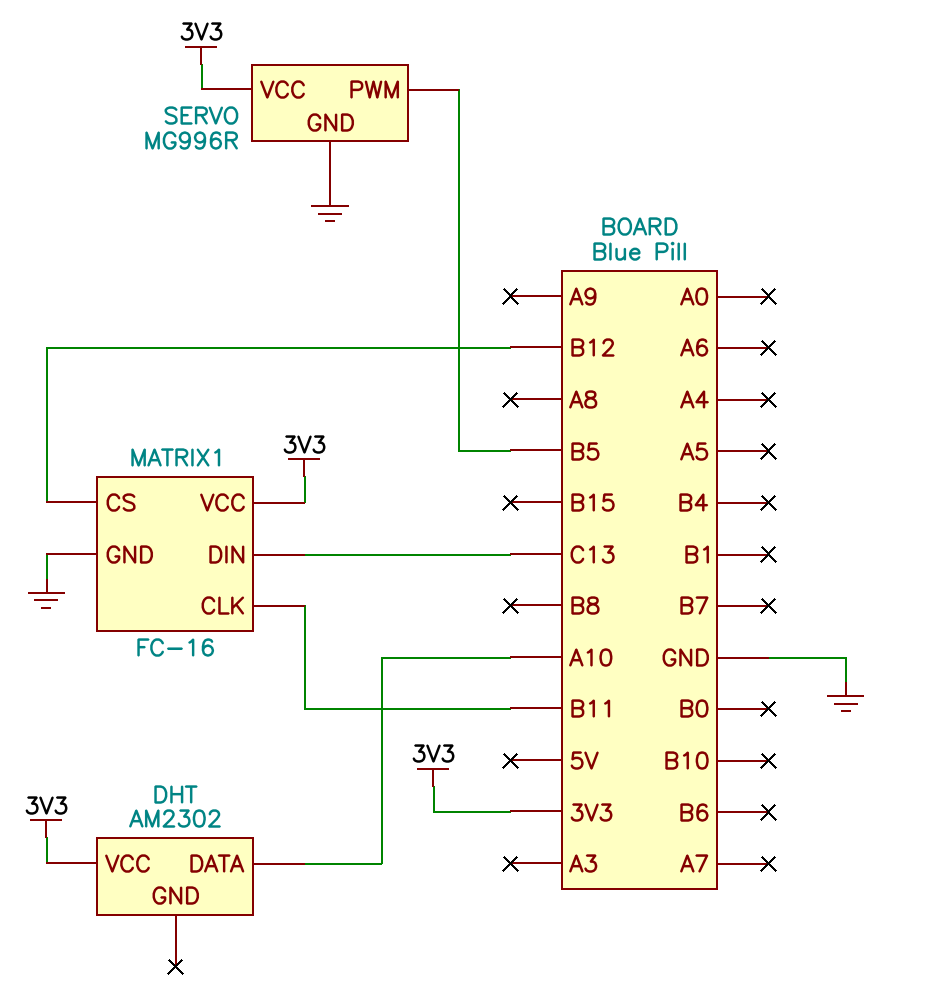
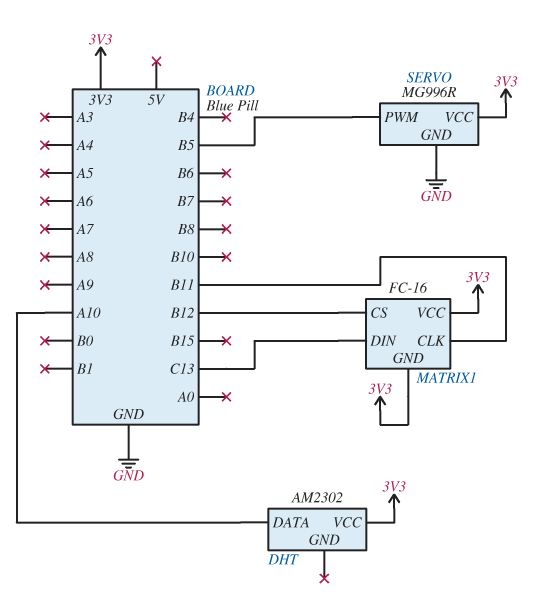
MATRIX1 pin GND: GND -> 3V3

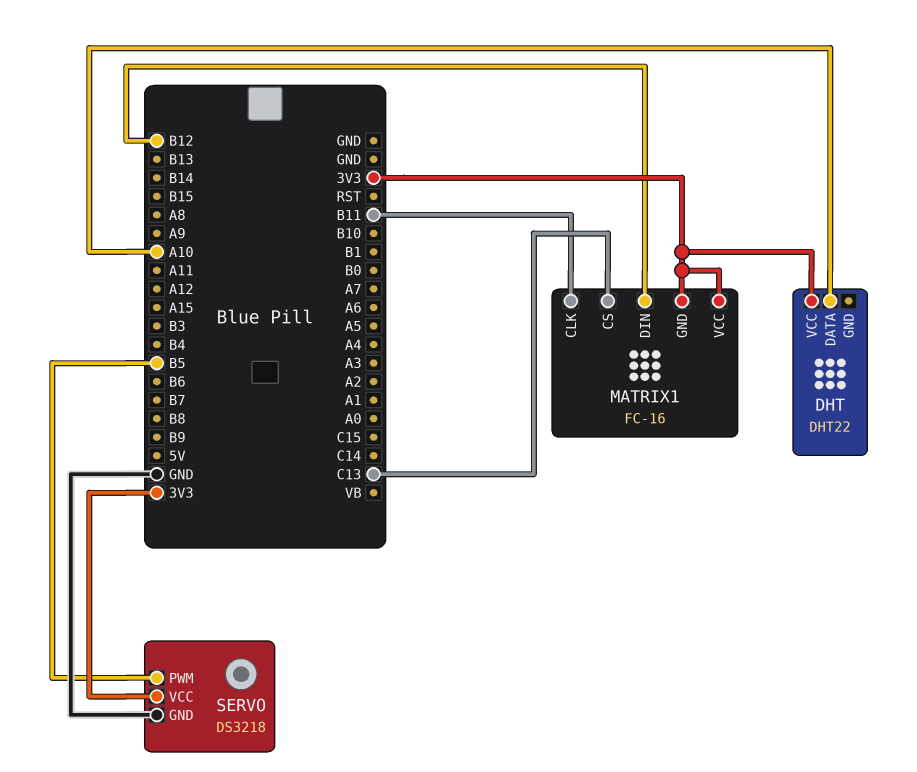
DHT: AM2302 -> DHT22
MATRIX1 pin CS: B12 -> C13
MATRIX1 pin DIN: C13 -> B12
SERVO: MG996R -> DS3218

